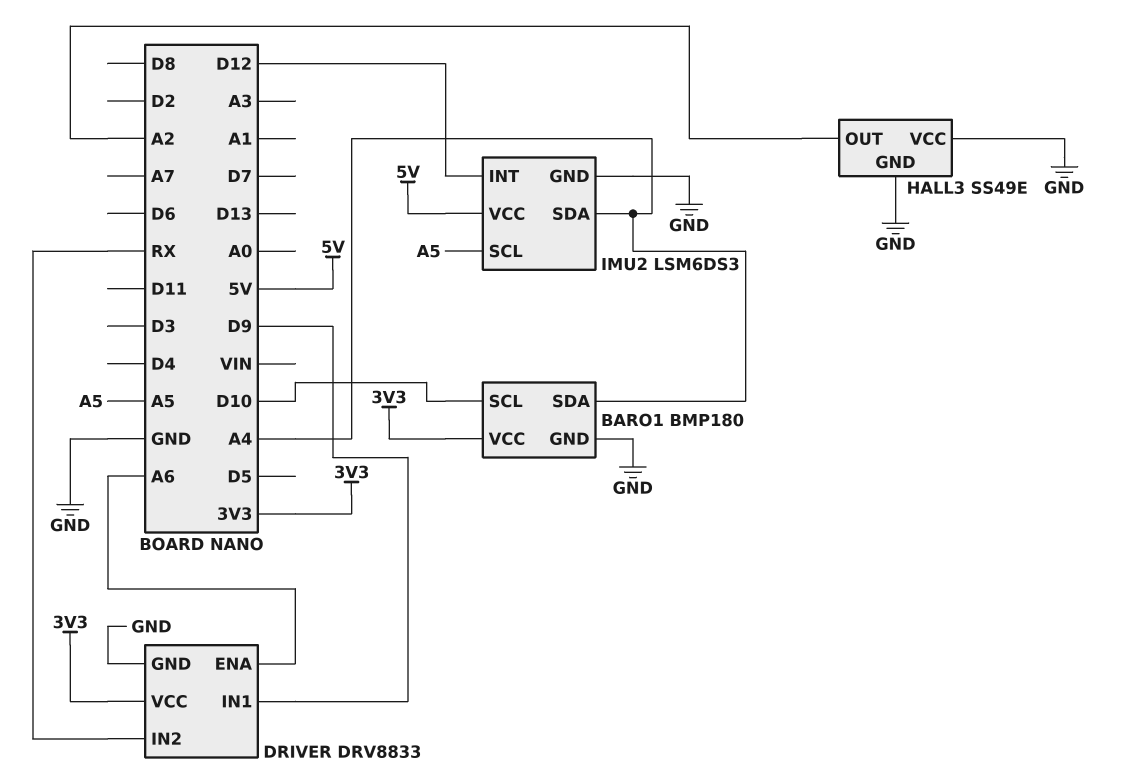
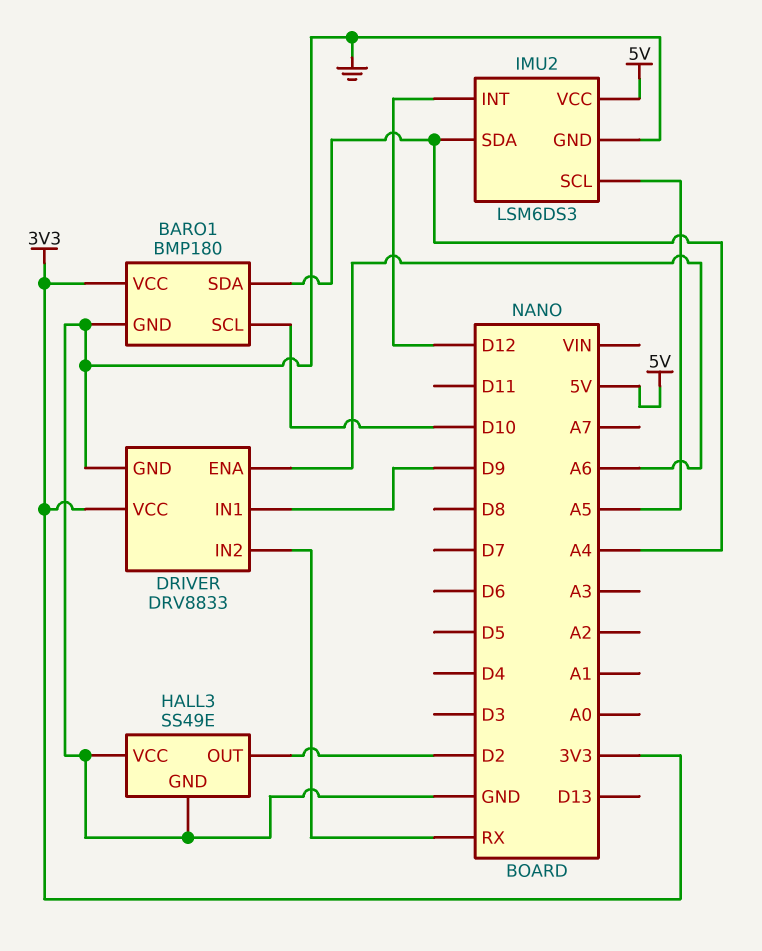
HALL3 pin OUT: A2 -> D2

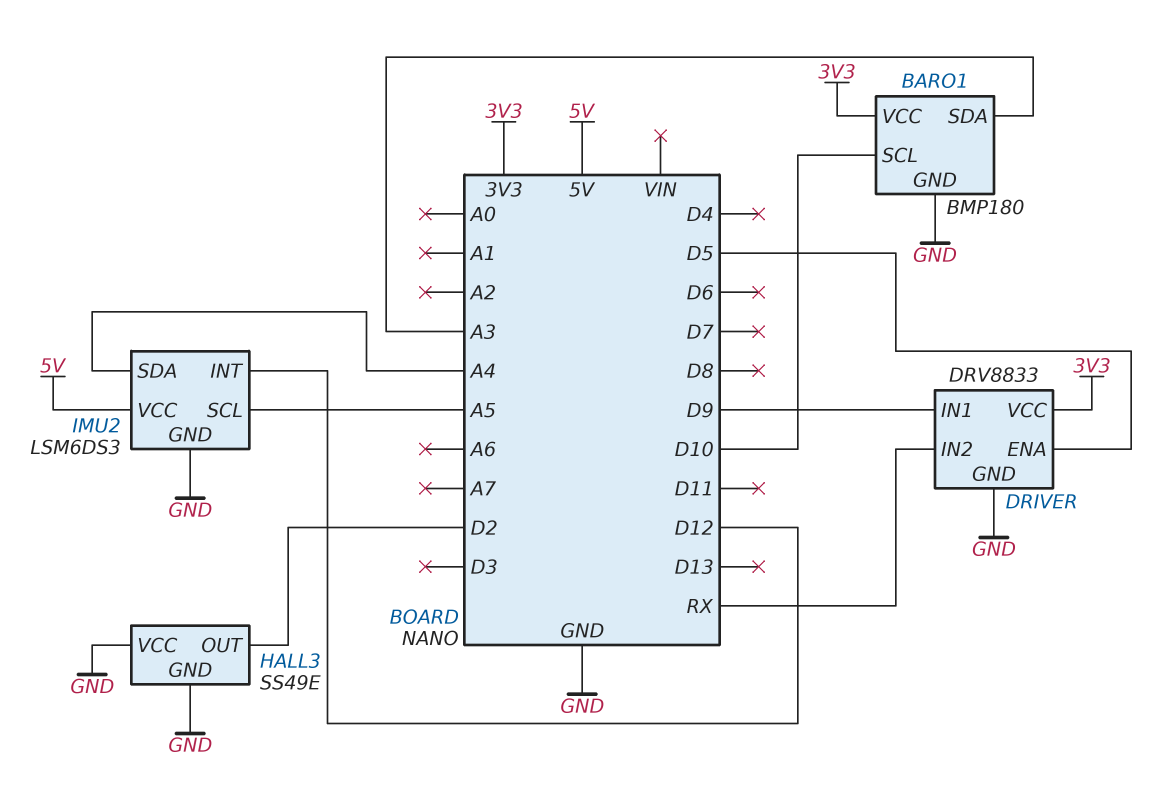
BARO1 pin SDA: A4 -> A3
DRIVER pin ENA: A6 -> D5

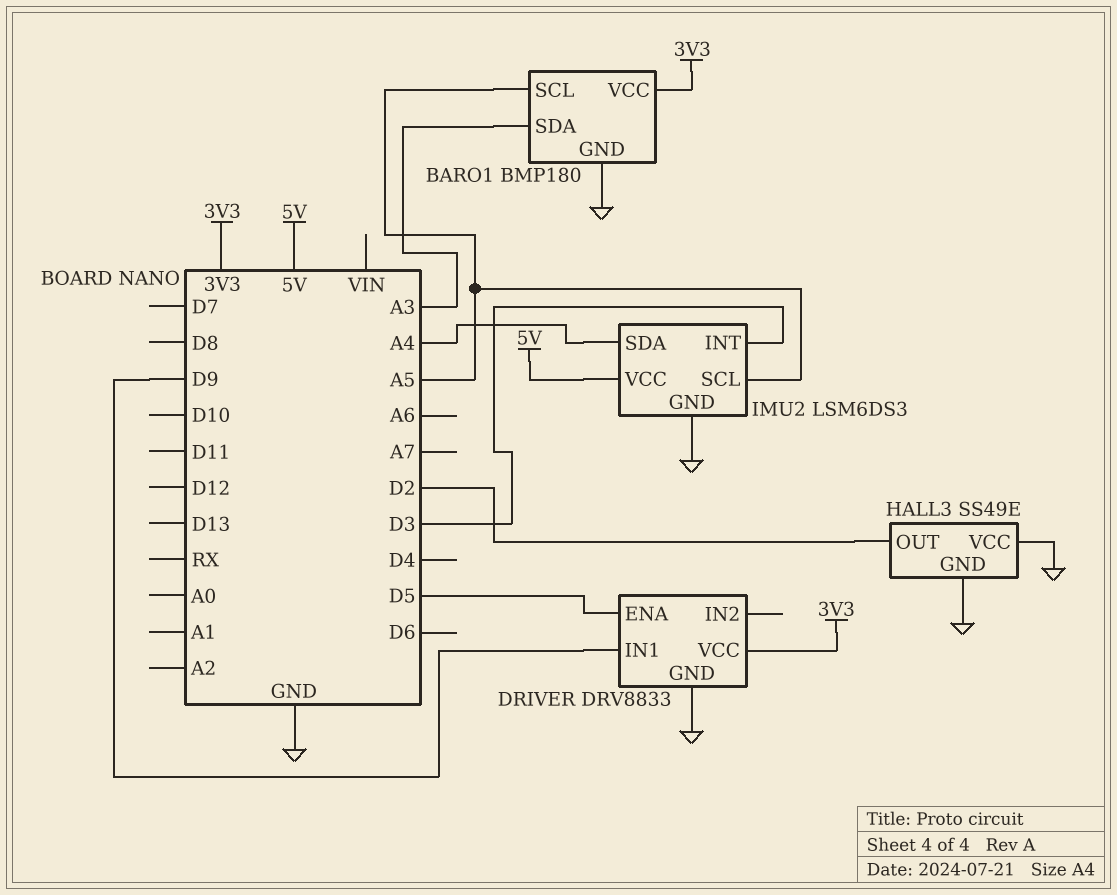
BARO1 pin SCL: D10 -> A5
DRIVER pin IN2: RX -> none
IMU2 pin INT: D12 -> D3

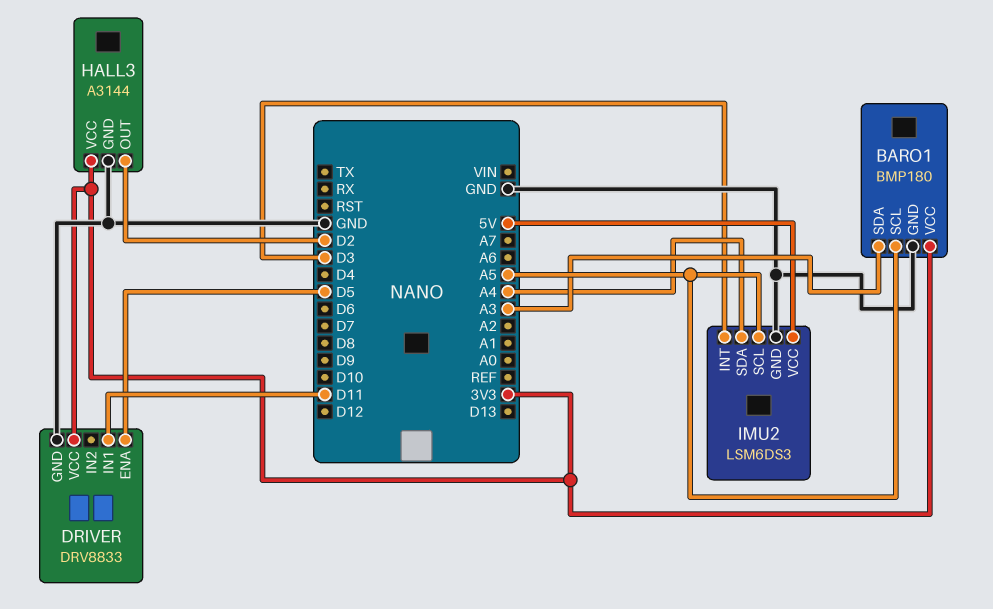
DRIVER pin IN1: D9 -> D11
HALL3: SS49E -> A3144
HALL3 pin VCC: GND -> 3V3

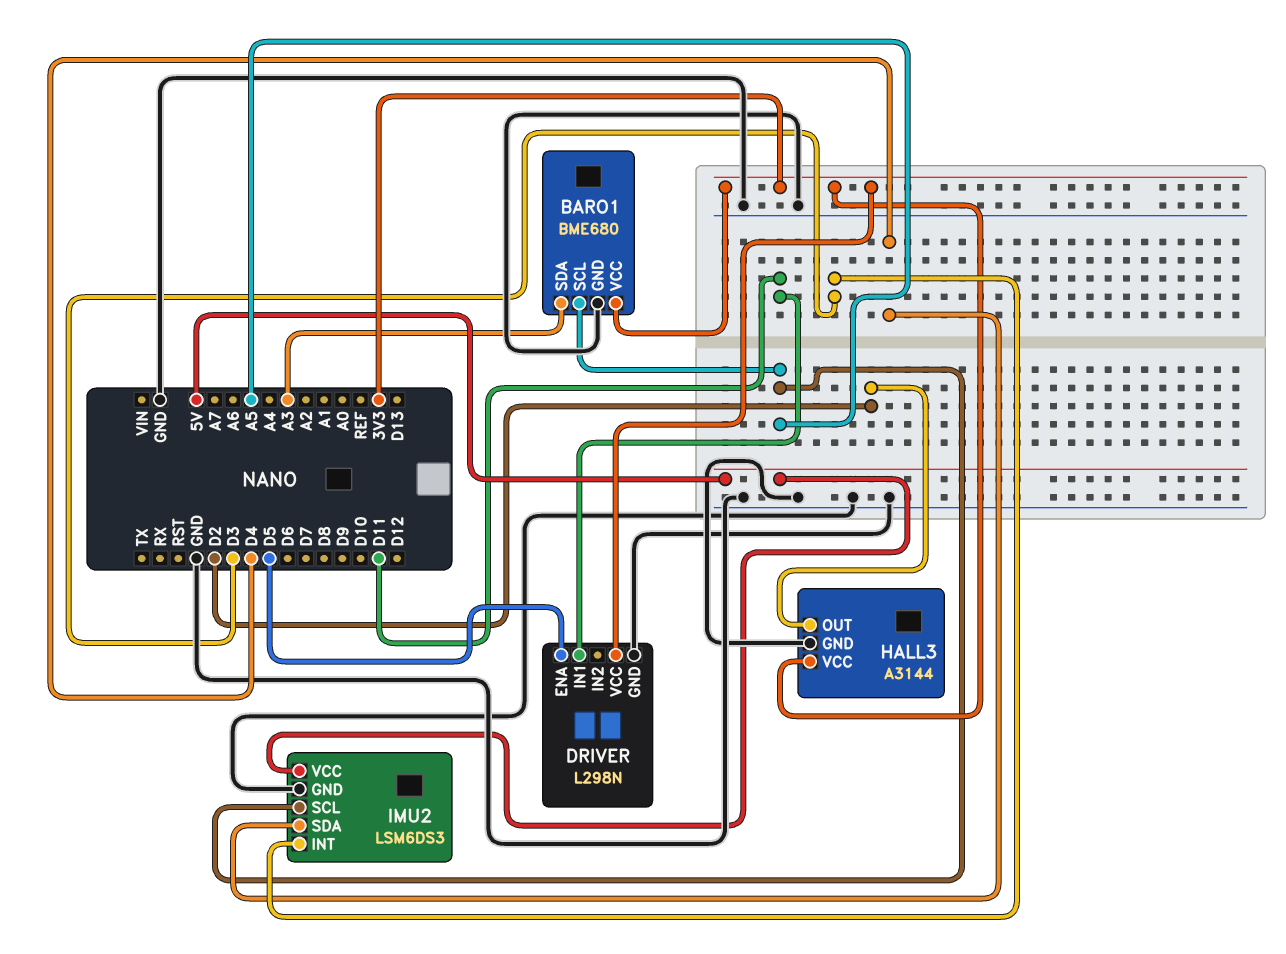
BARO1: BMP180 -> BME680
DRIVER: DRV8833 -> L298N
IMU2 pin SDA: A4 -> D4

